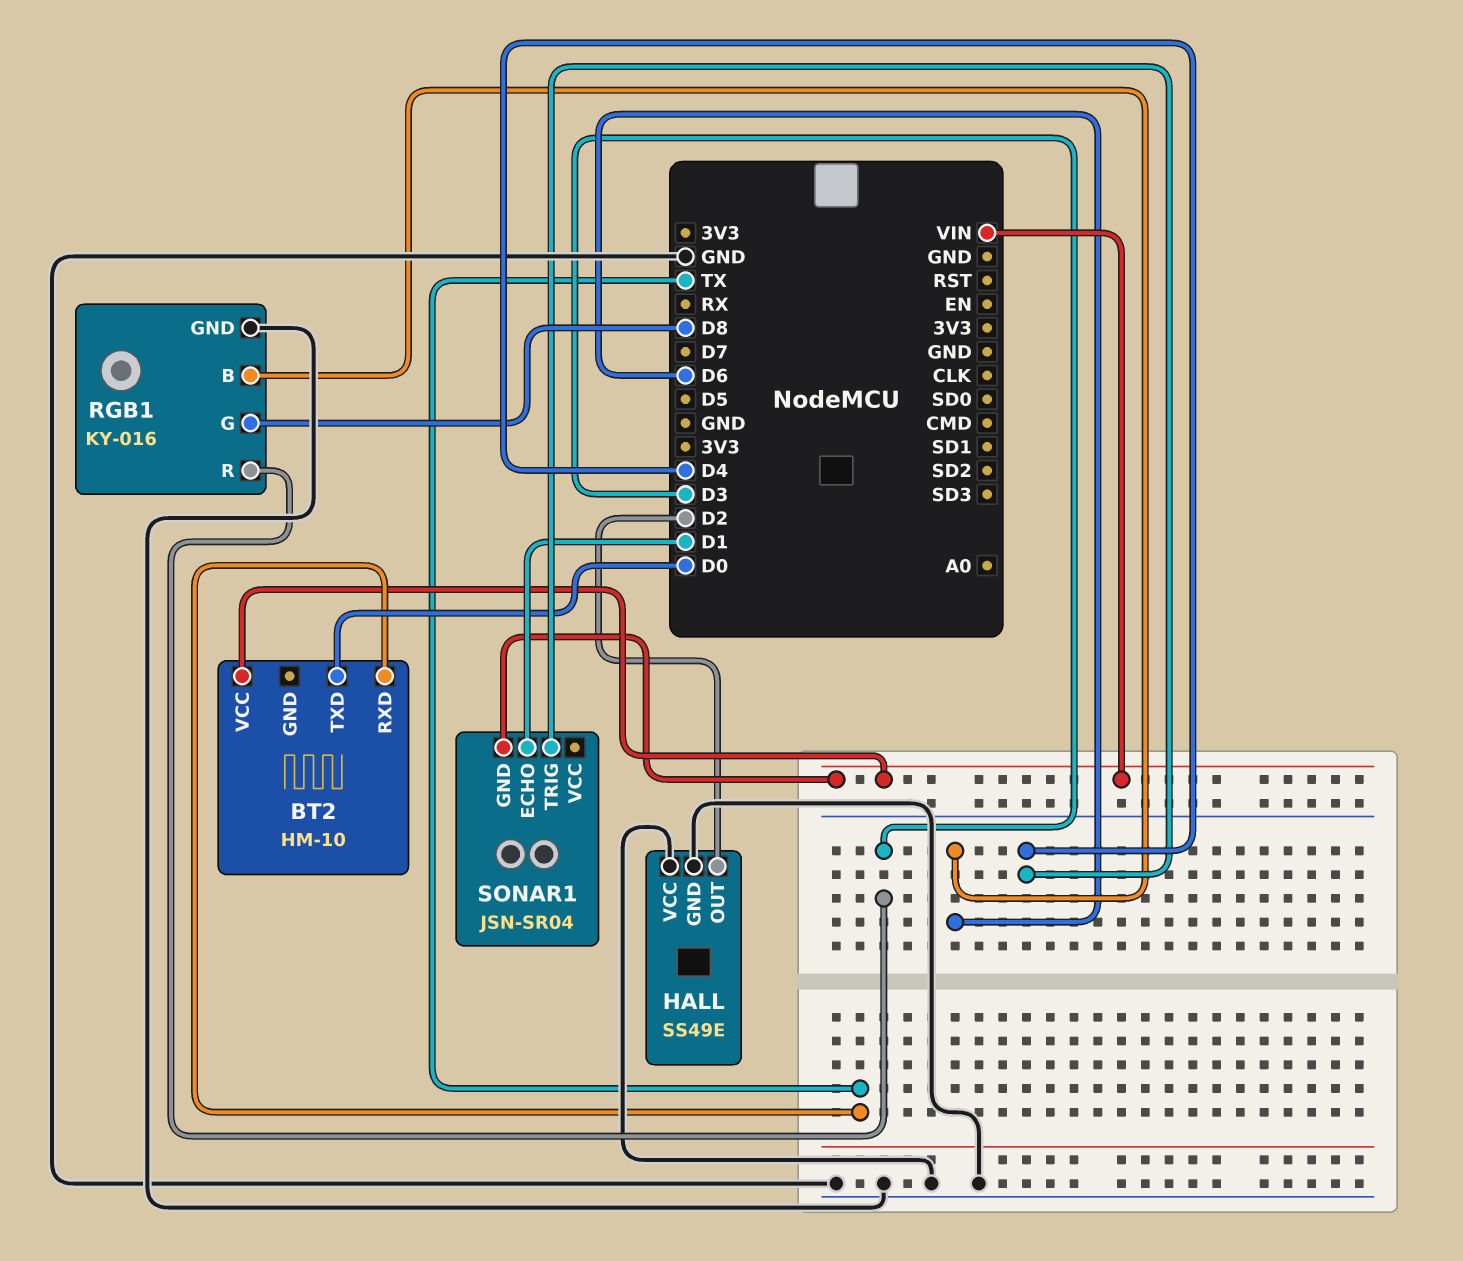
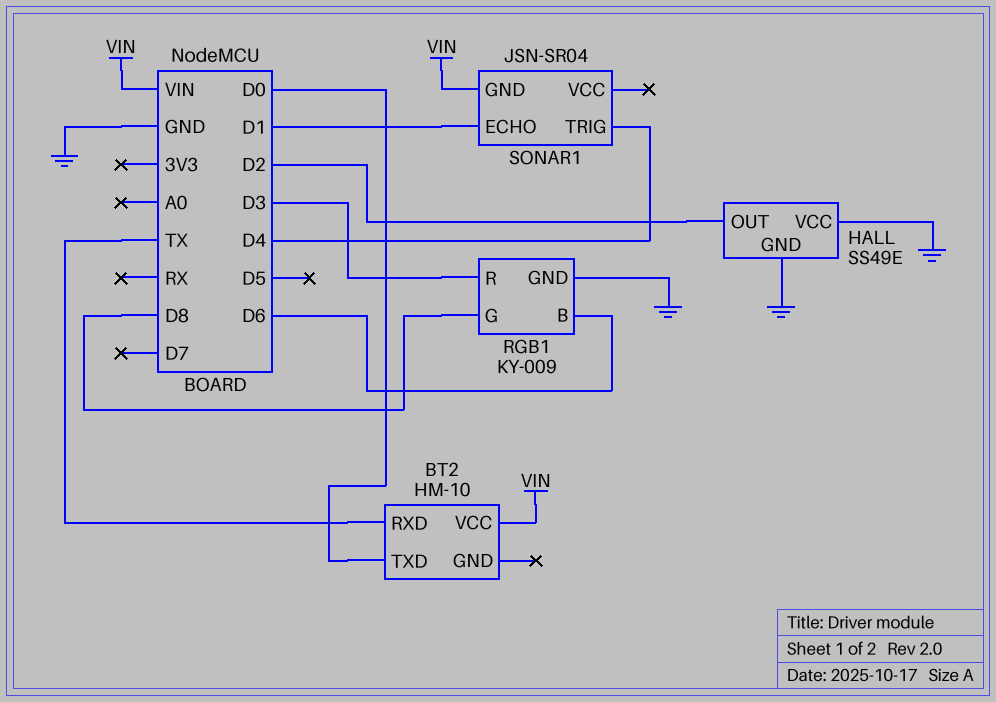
RGB1: KY-016 -> KY-009

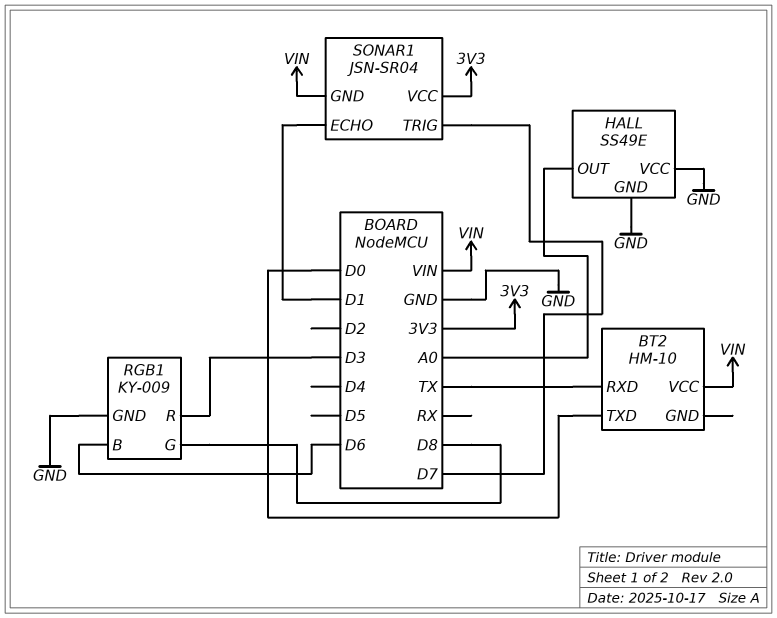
HALL pin OUT: D2 -> A0
SONAR1 pin TRIG: D4 -> D7
SONAR1 pin VCC: none -> 3V3

